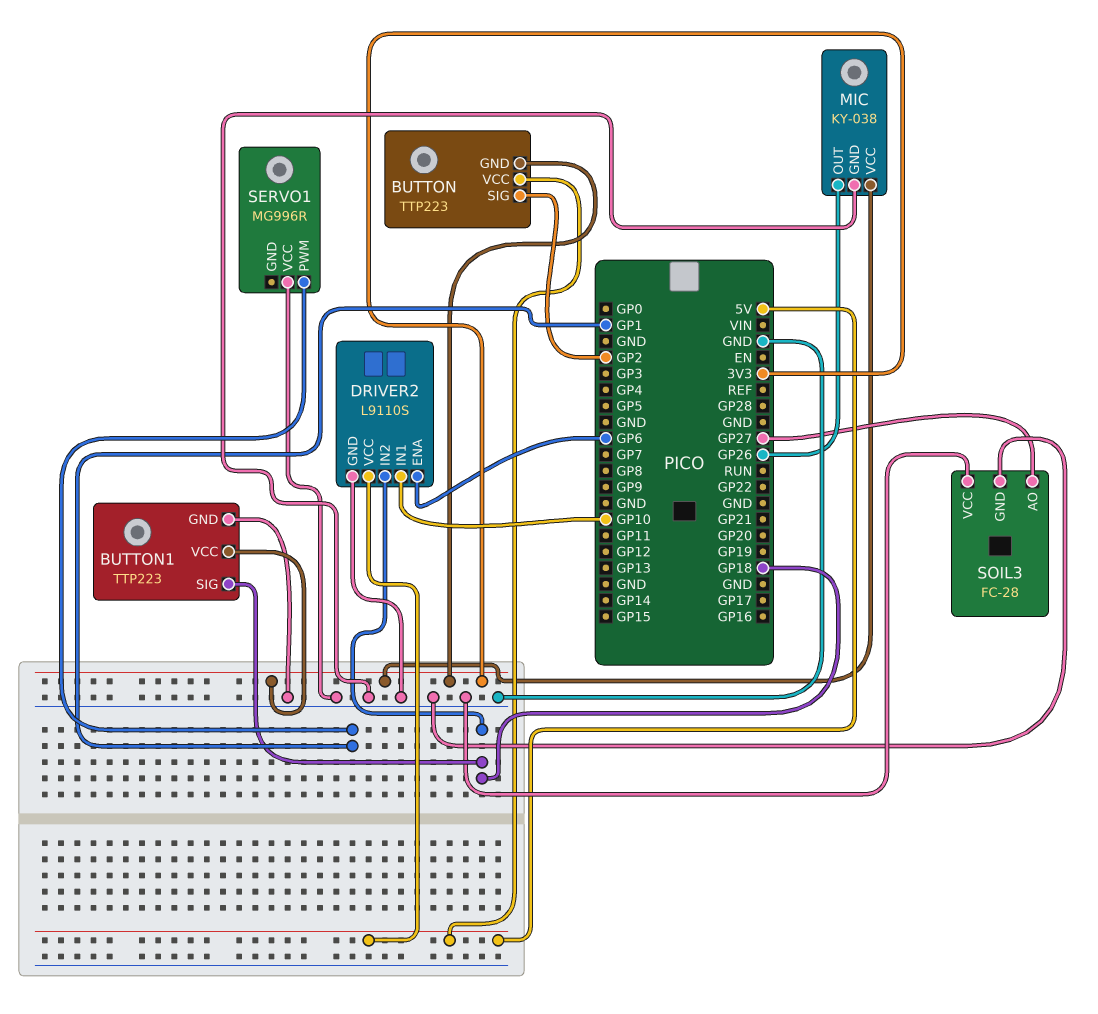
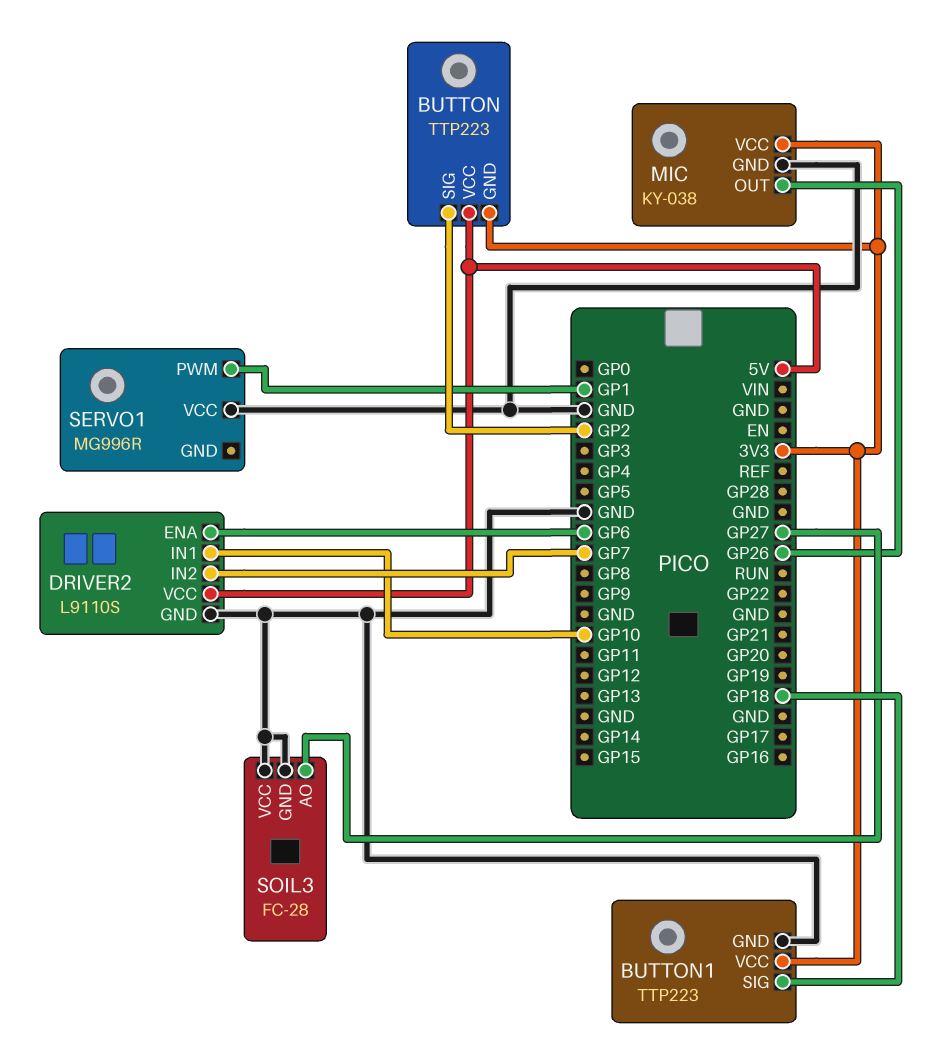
DRIVER2 pin IN2: GP18 -> GP7

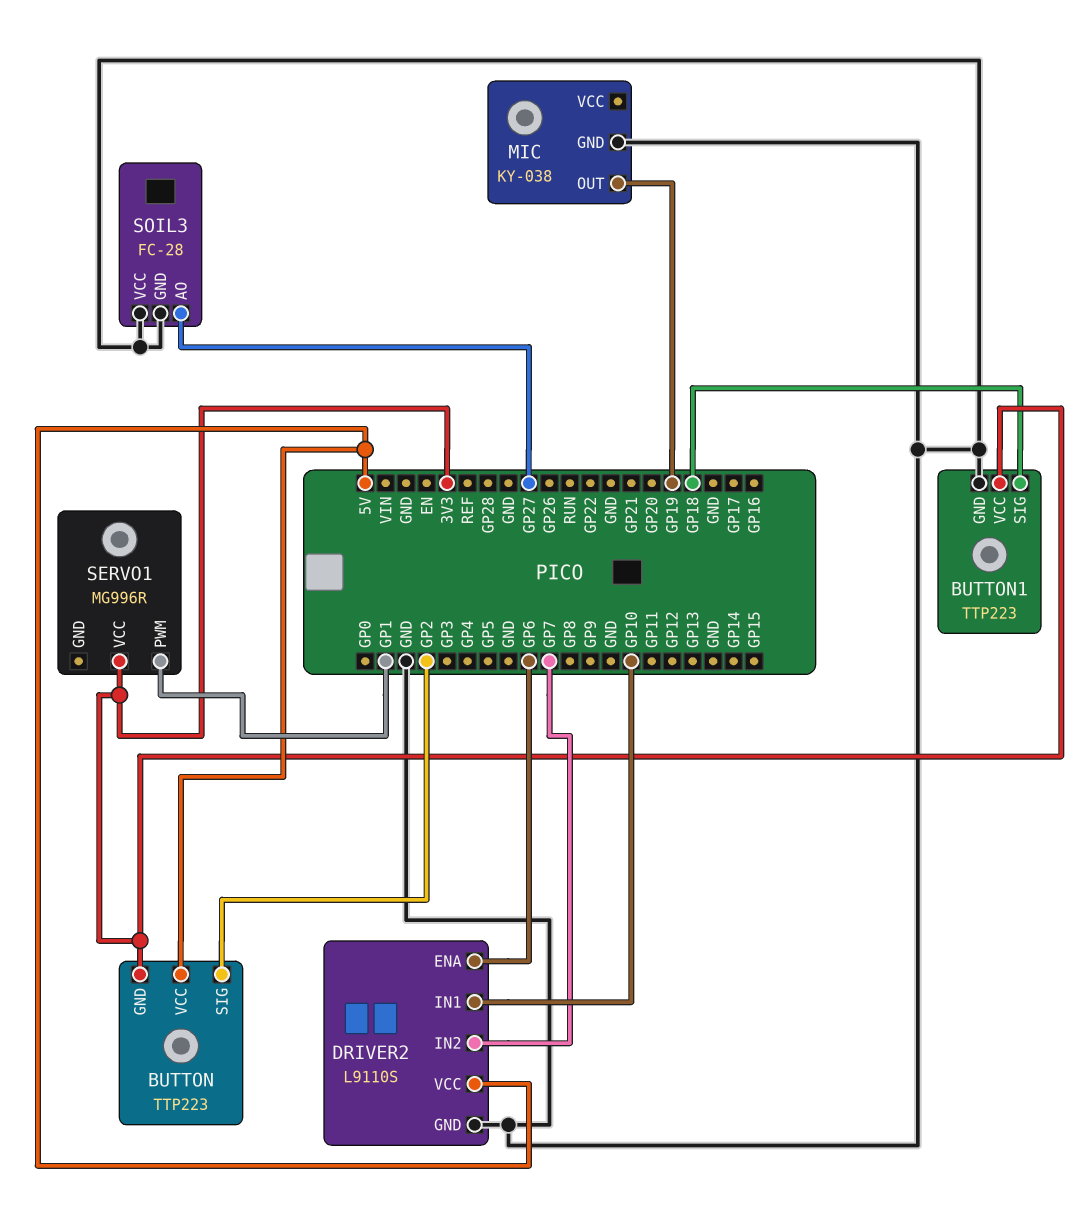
MIC pin OUT: GP26 -> GP19
MIC pin VCC: 3V3 -> none
SERVO1 pin VCC: GND -> 3V3

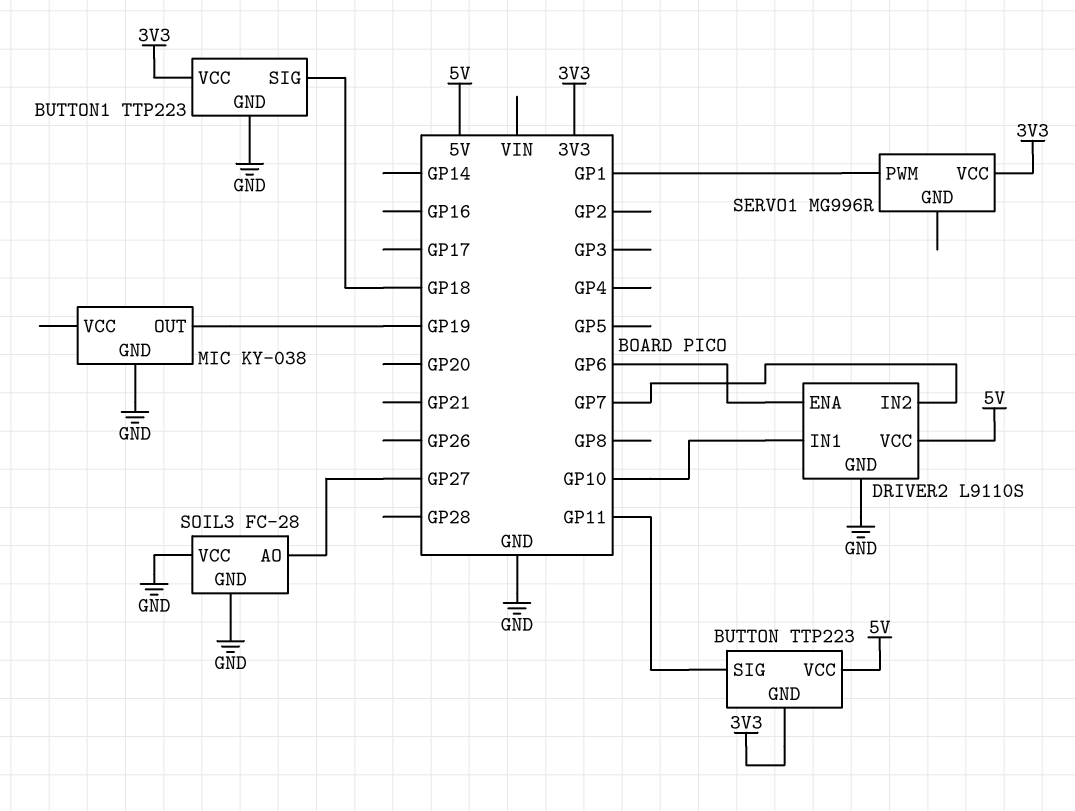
BUTTON pin SIG: GP2 -> GP11

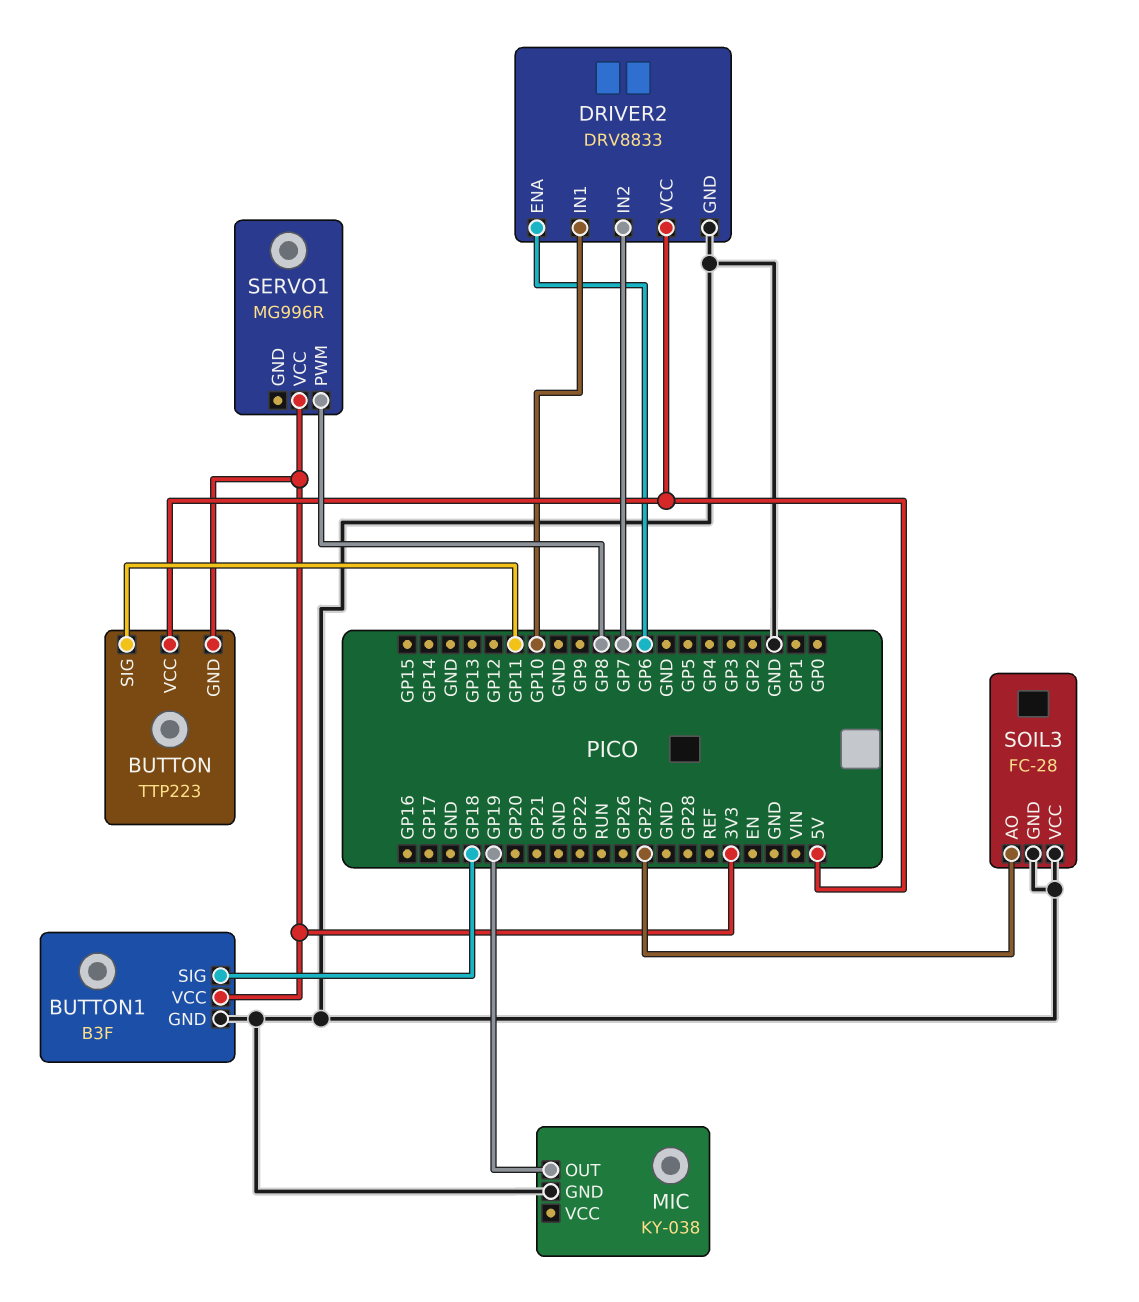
BUTTON1: TTP223 -> B3F
DRIVER2: L9110S -> DRV8833
SERVO1 pin PWM: GP1 -> GP8

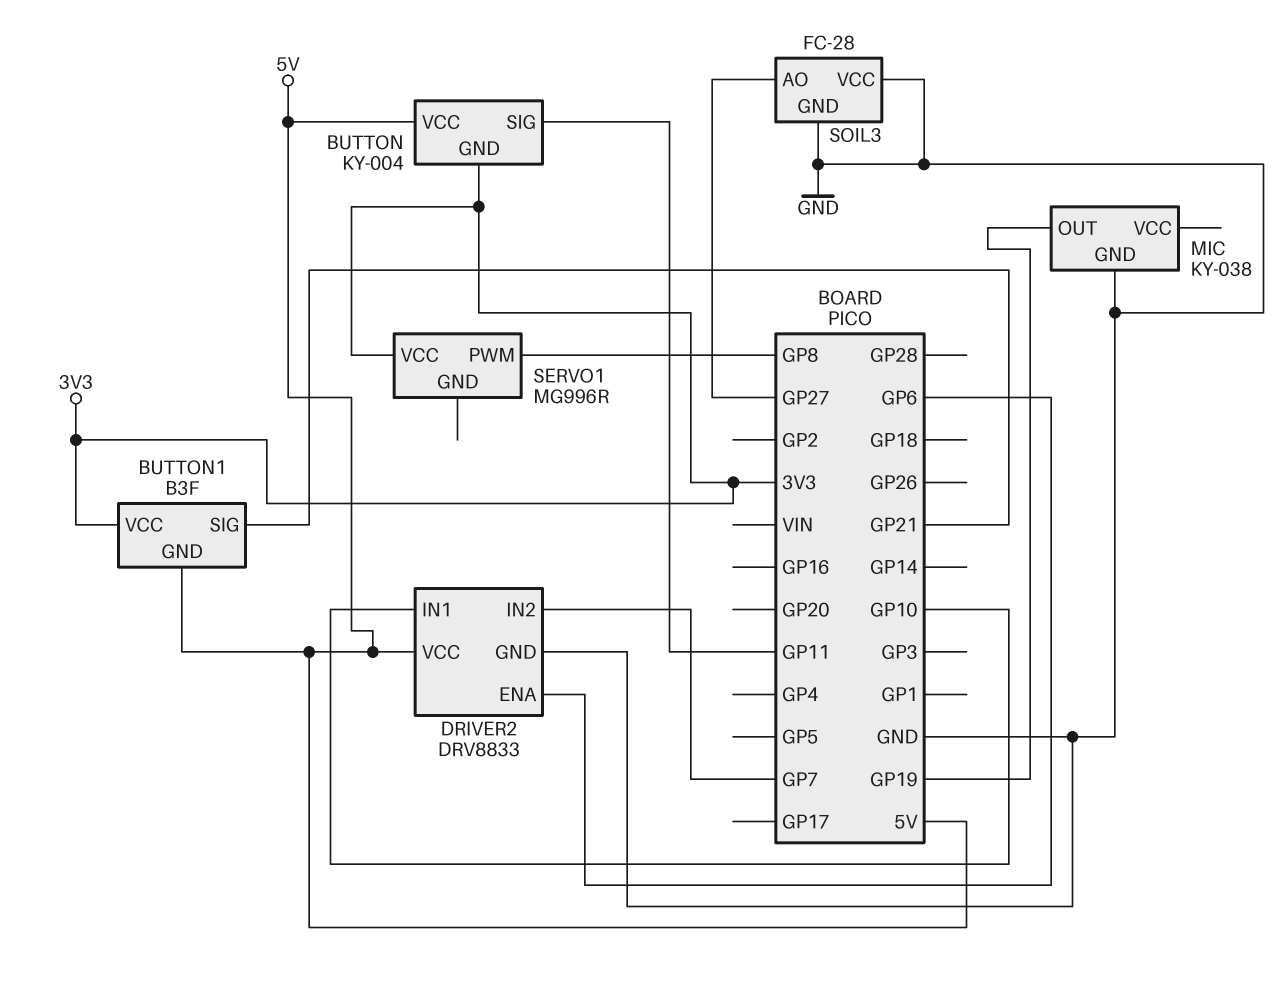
BUTTON: TTP223 -> KY-004
BUTTON1 pin GND: GND -> 5V
BUTTON1 pin SIG: GP18 -> GP21

